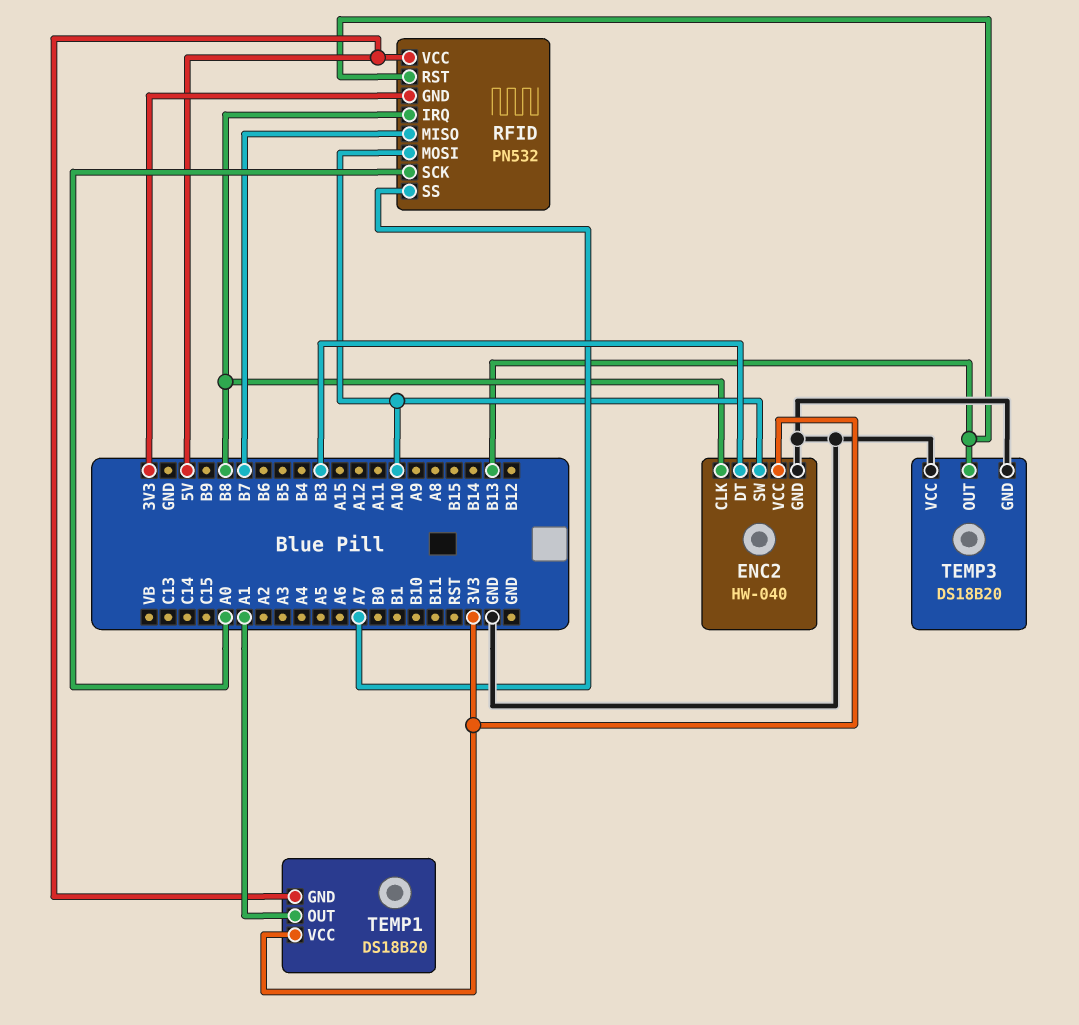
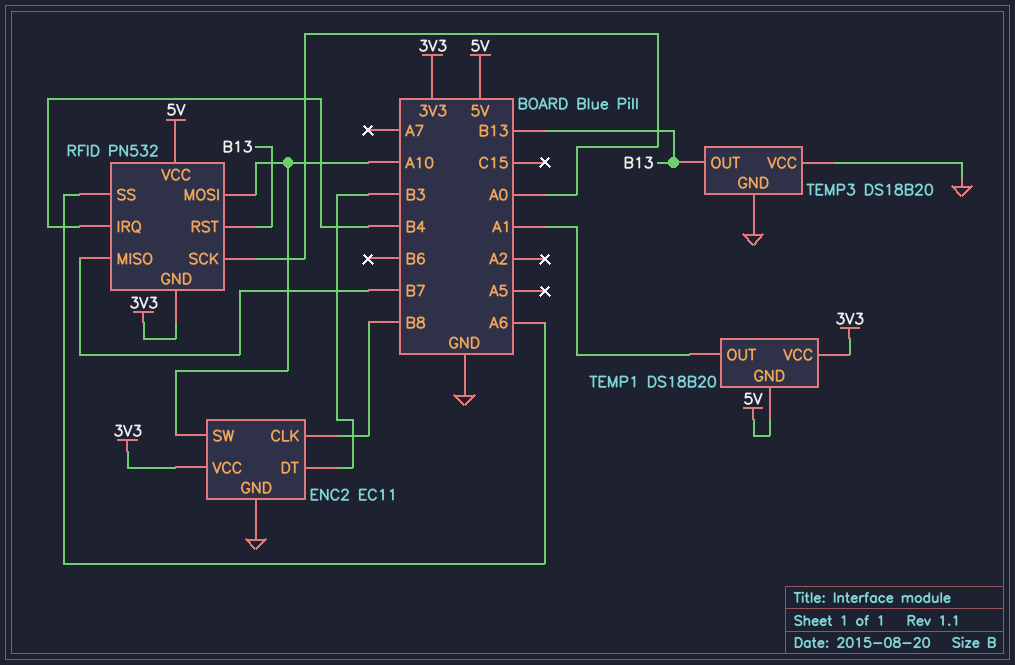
ENC2: HW-040 -> EC11
RFID pin IRQ: B8 -> B4
RFID pin SS: A7 -> A6

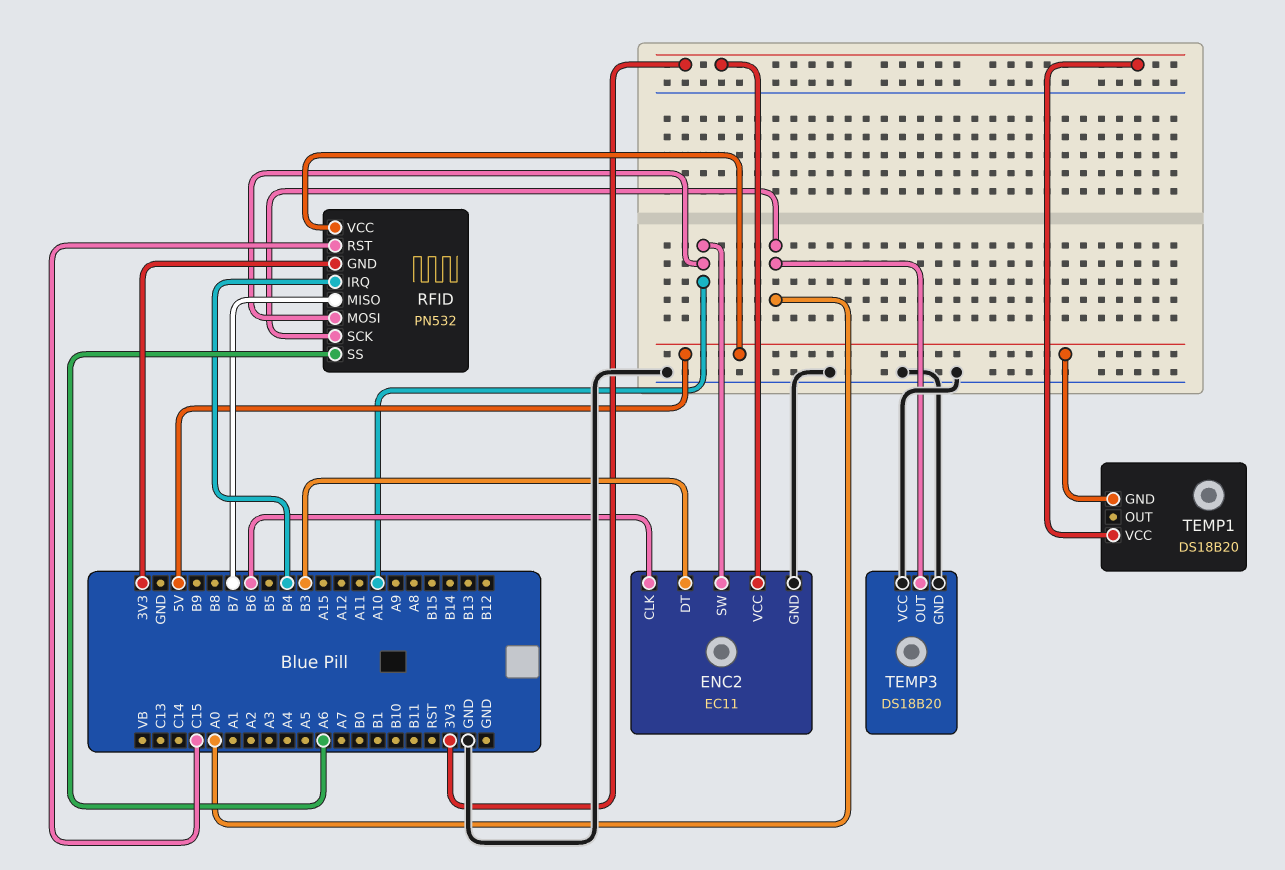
ENC2 pin CLK: B8 -> B6
RFID pin RST: B13 -> C15
TEMP1 pin OUT: A1 -> none
TEMP3 pin OUT: B13 -> A0

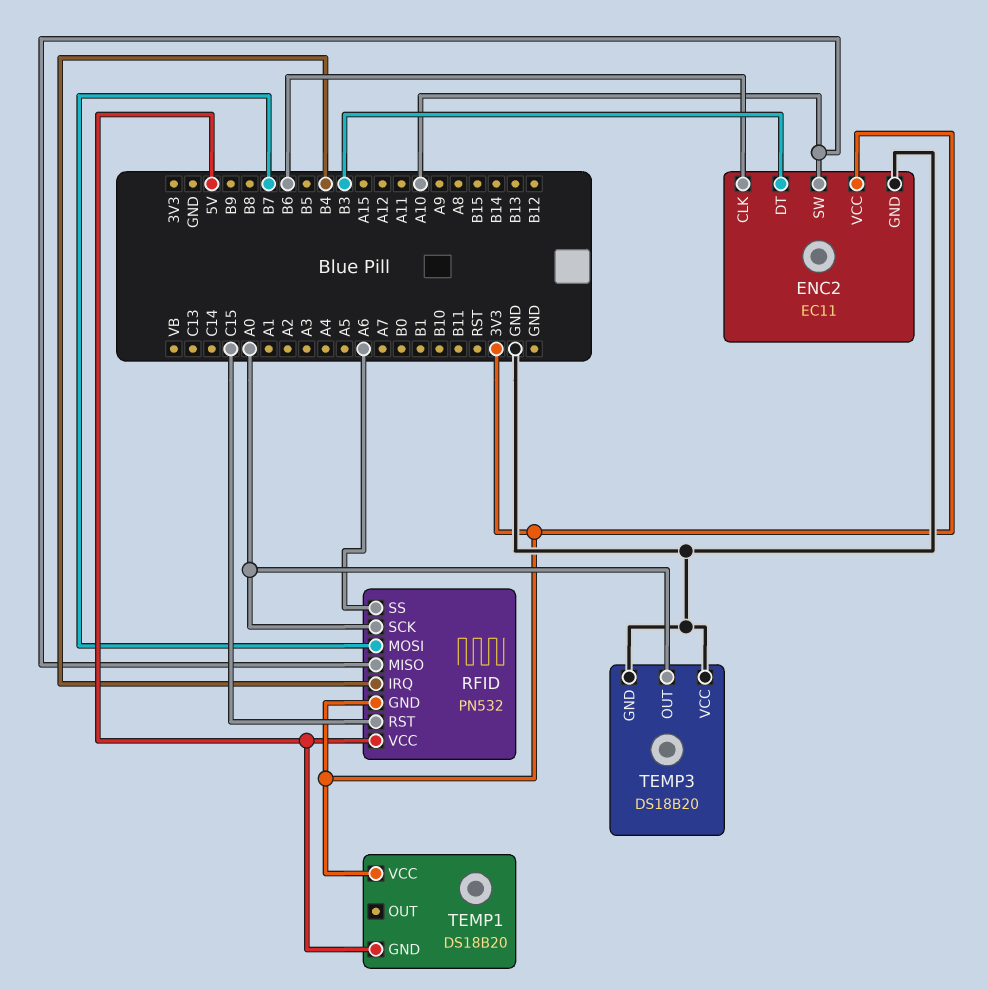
RFID pin MISO: B7 -> A10
RFID pin MOSI: A10 -> B7

